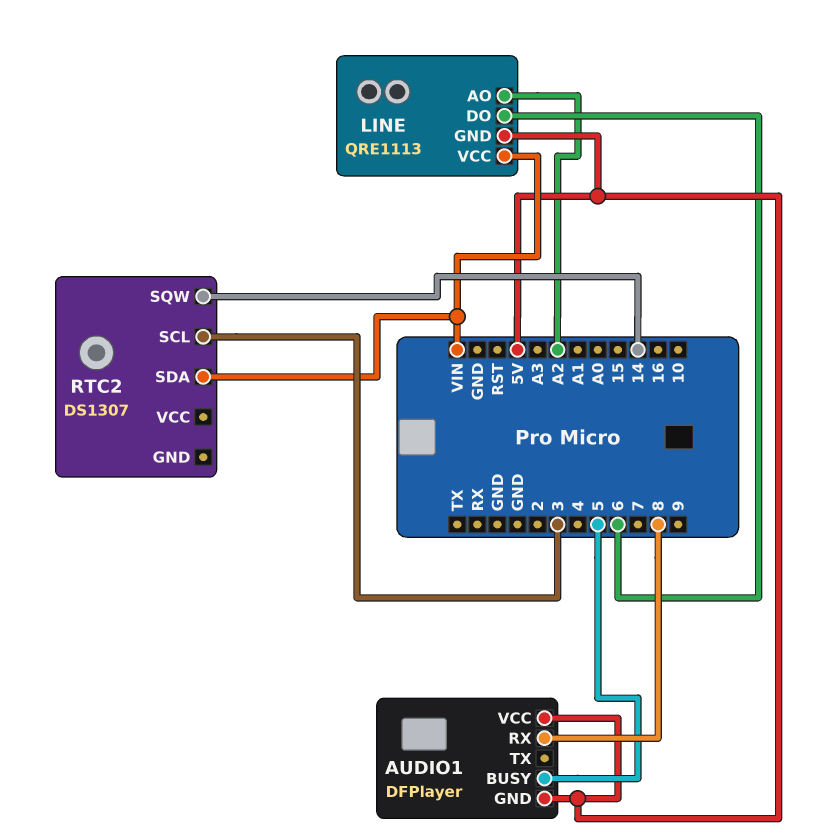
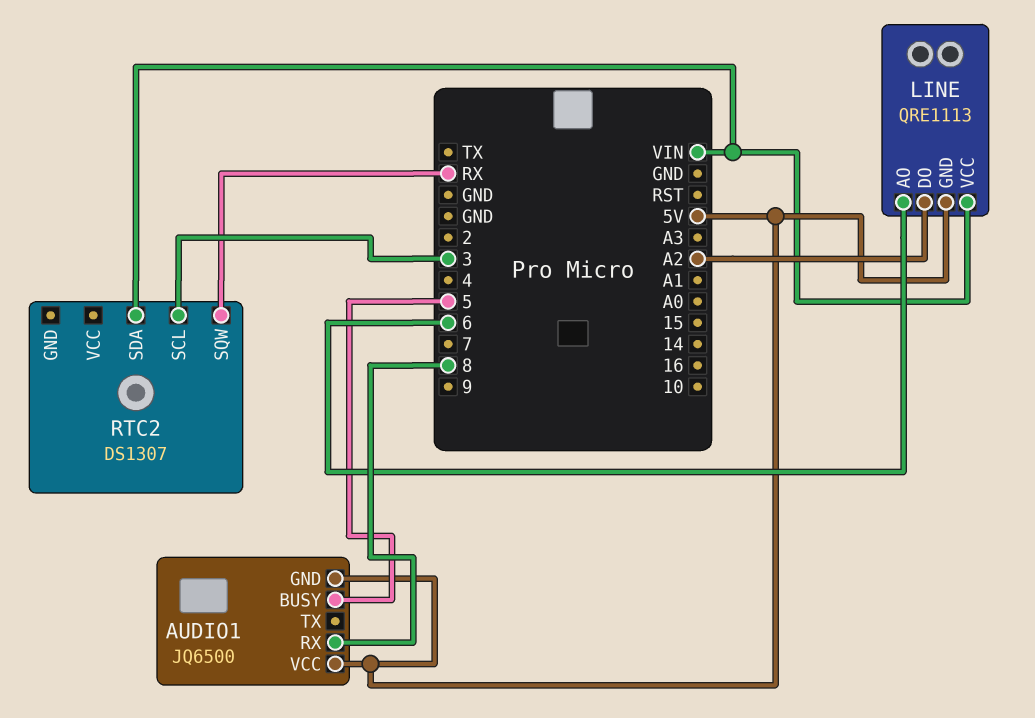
AUDIO1: DFPlayer -> JQ6500
LINE pin AO: A2 -> 6
LINE pin DO: 6 -> A2
RTC2 pin SQW: 14 -> RX

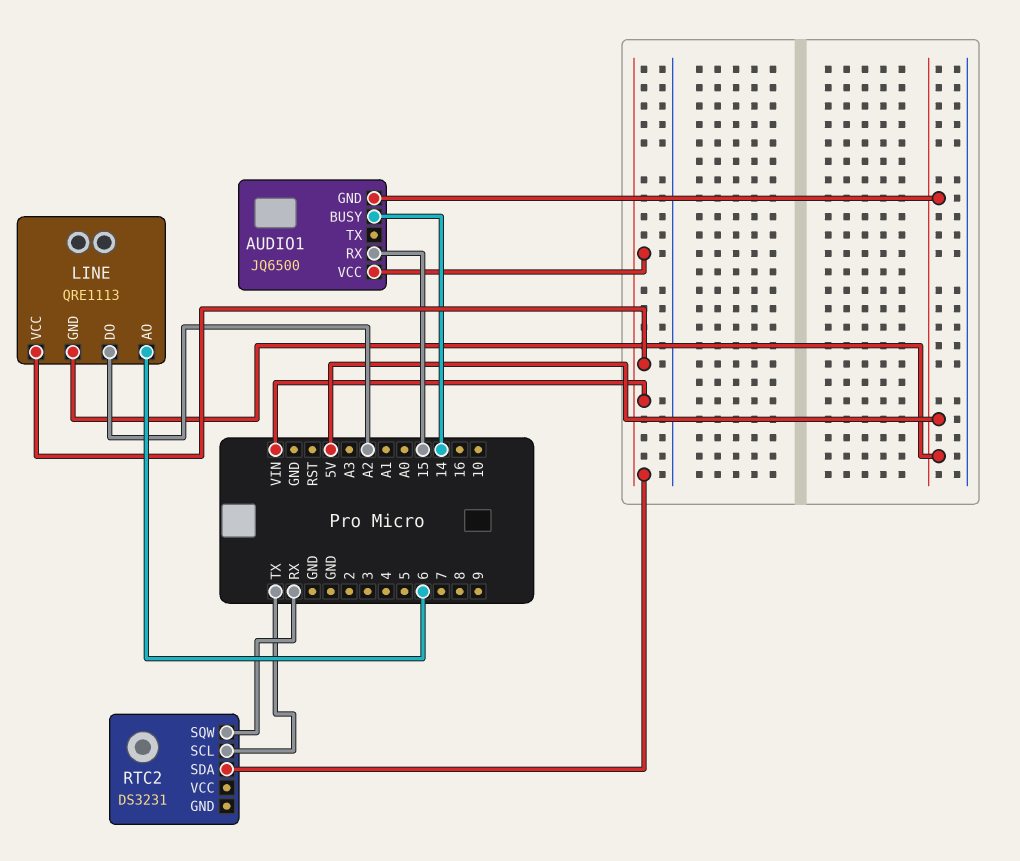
AUDIO1 pin BUSY: 5 -> 14
AUDIO1 pin RX: 8 -> 15
AUDIO1 pin VCC: 5V -> VIN
RTC2: DS1307 -> DS3231
RTC2 pin SCL: 3 -> TX

